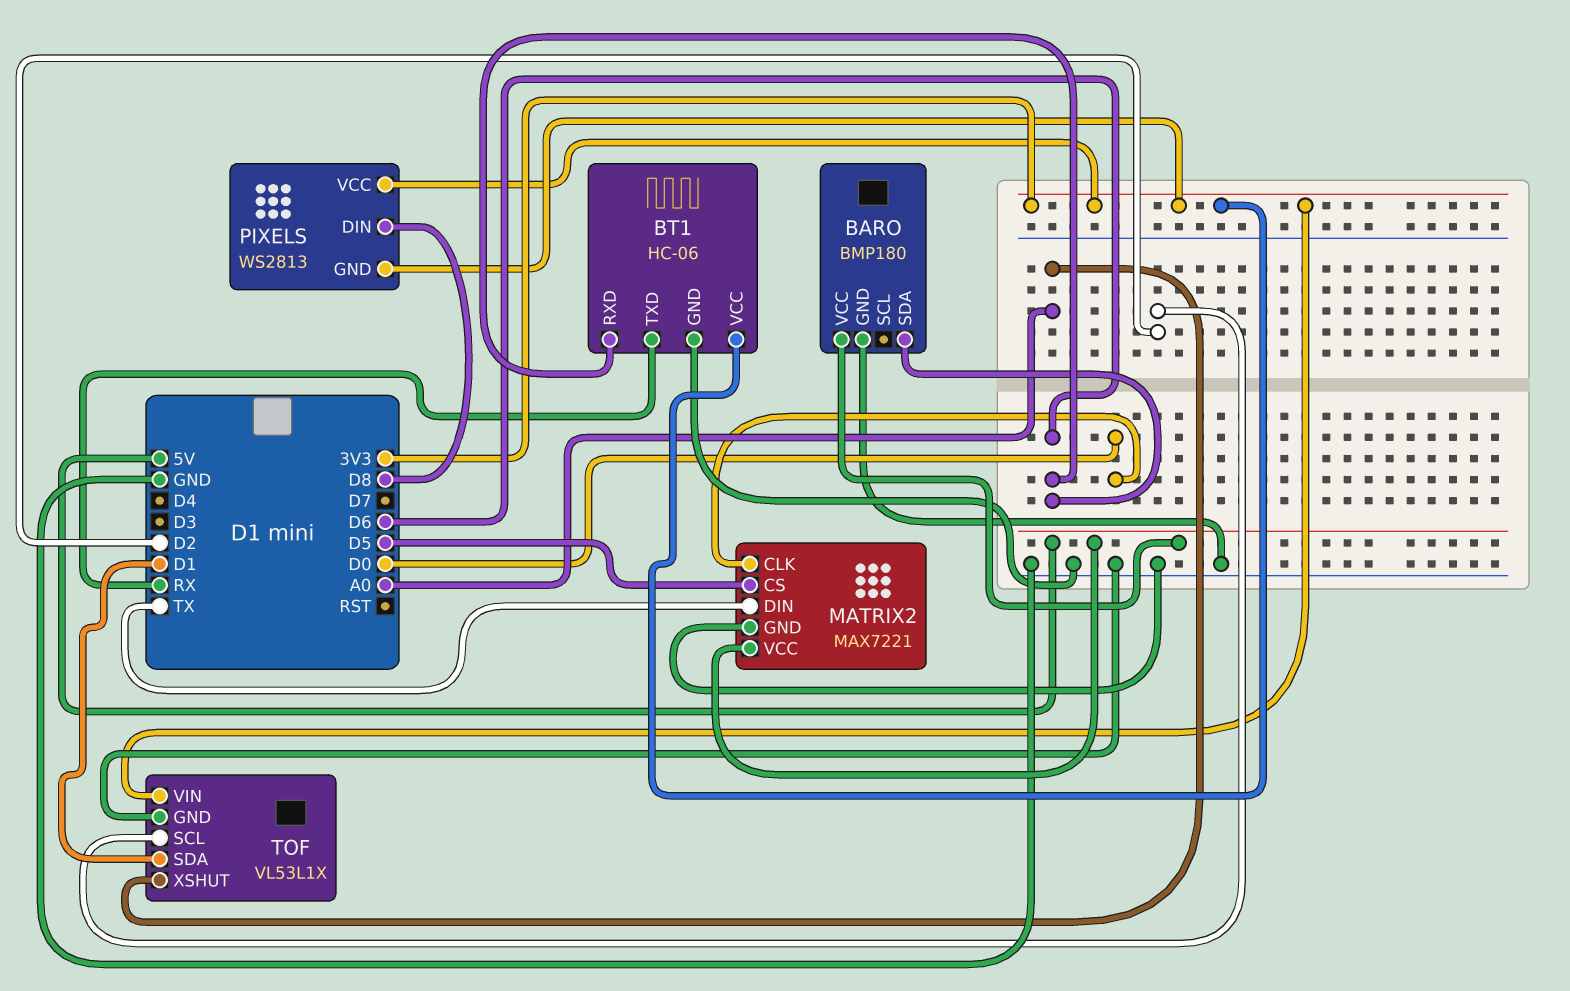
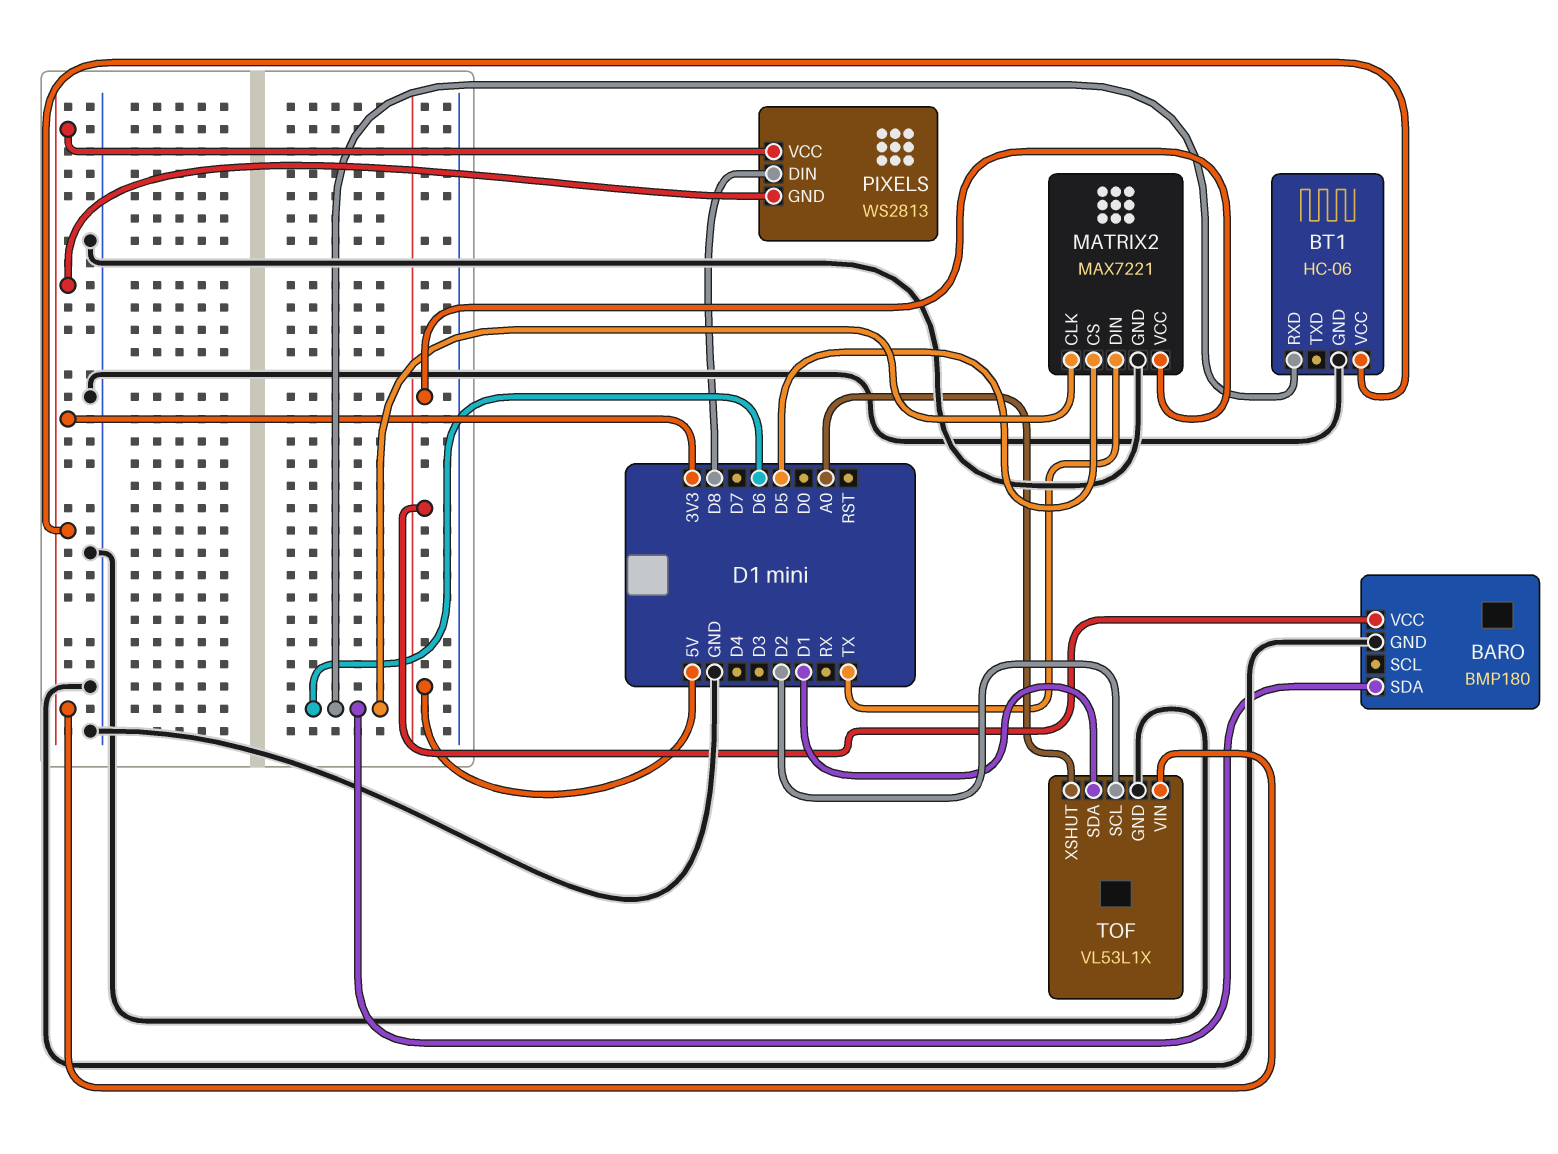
BT1 pin TXD: RX -> none
MATRIX2 pin CLK: D0 -> D6

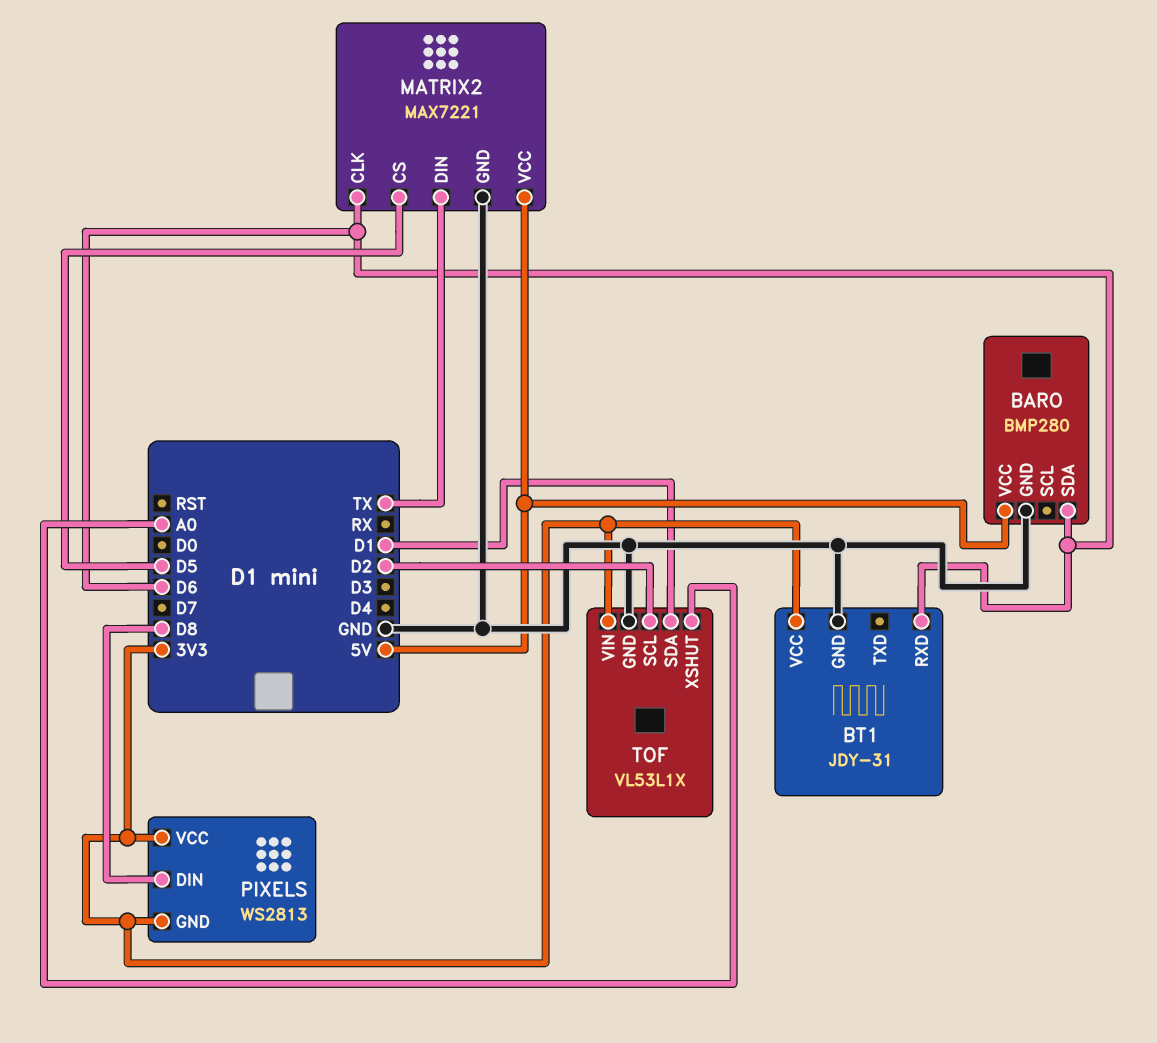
BARO: BMP180 -> BMP280
BT1: HC-06 -> JDY-31

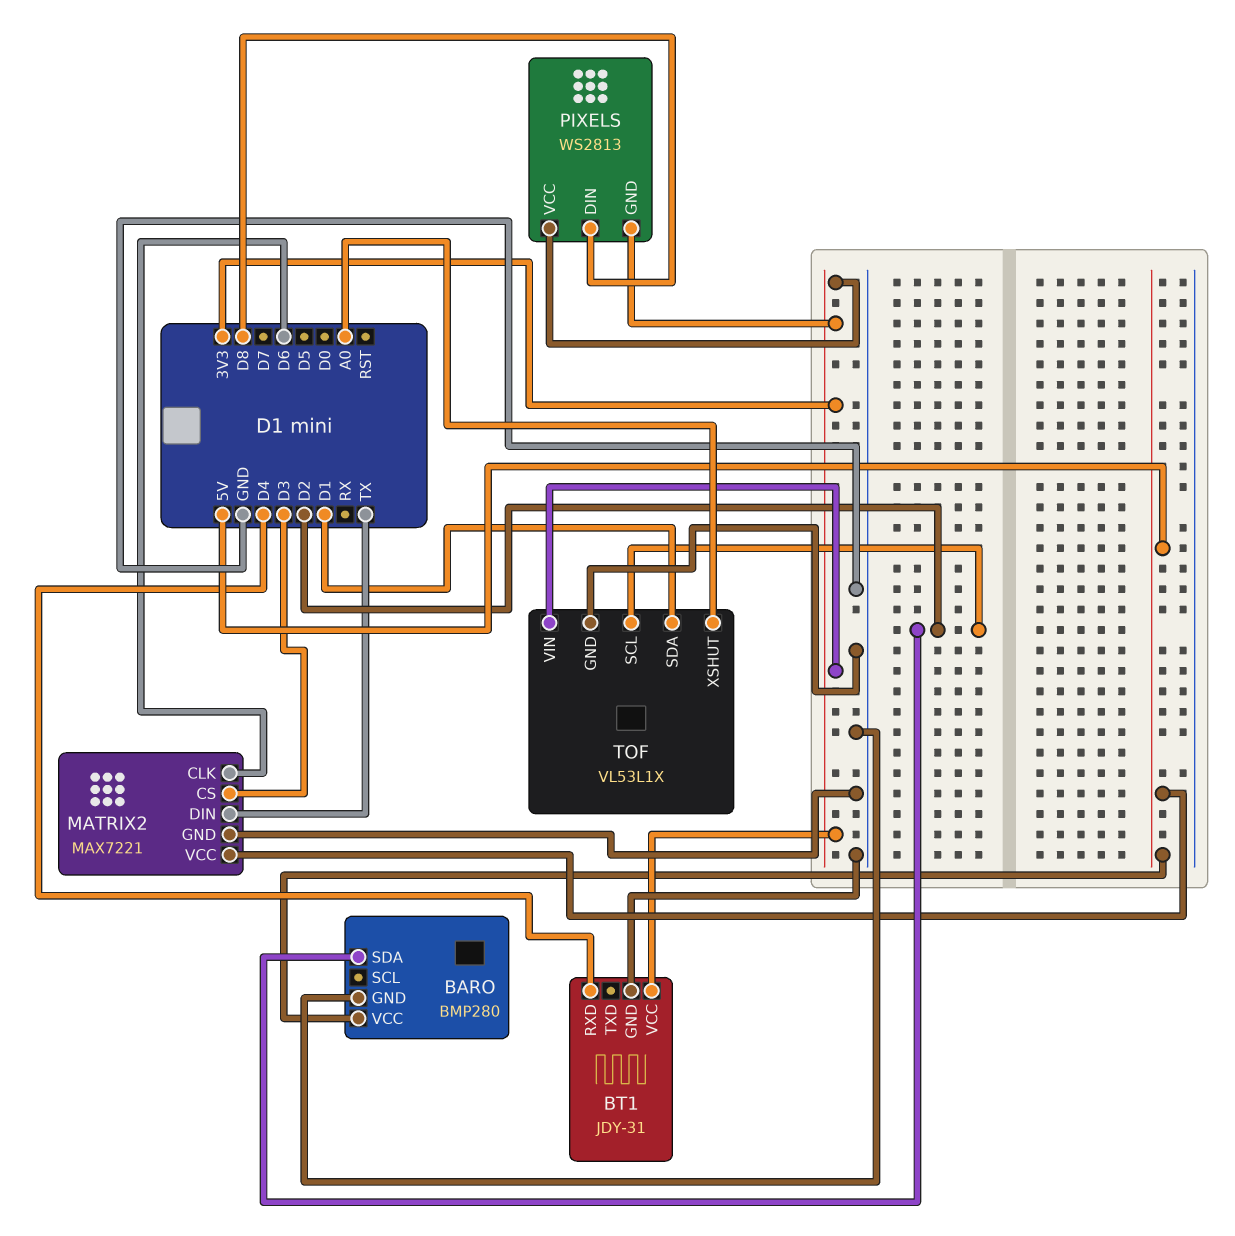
BARO pin SDA: D6 -> D2
BT1 pin RXD: D6 -> D4
MATRIX2 pin CS: D5 -> D3

